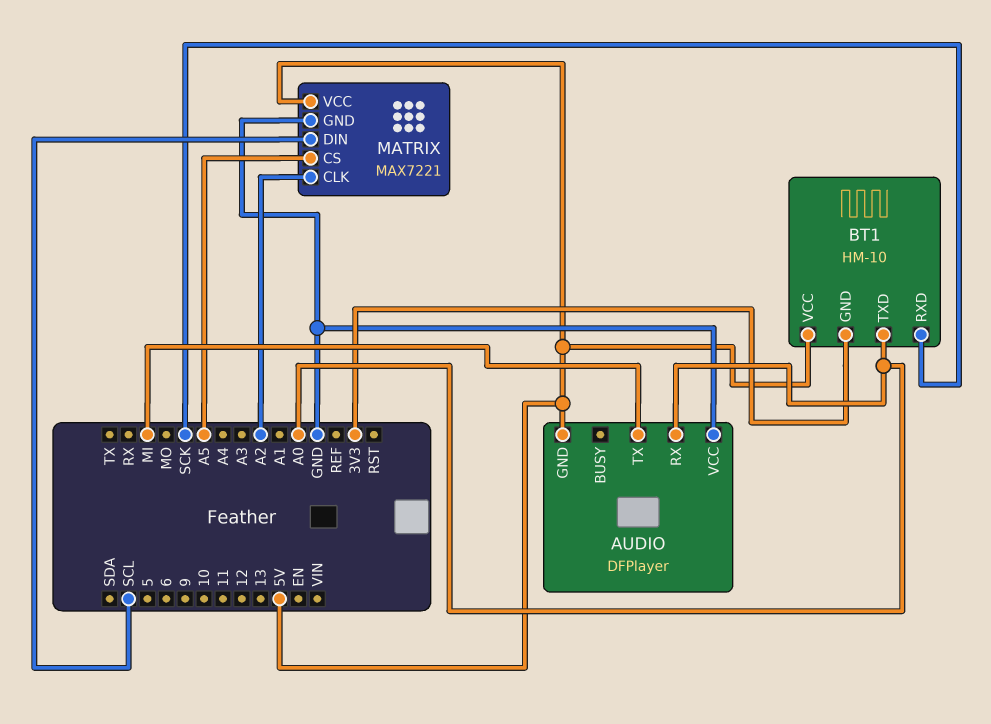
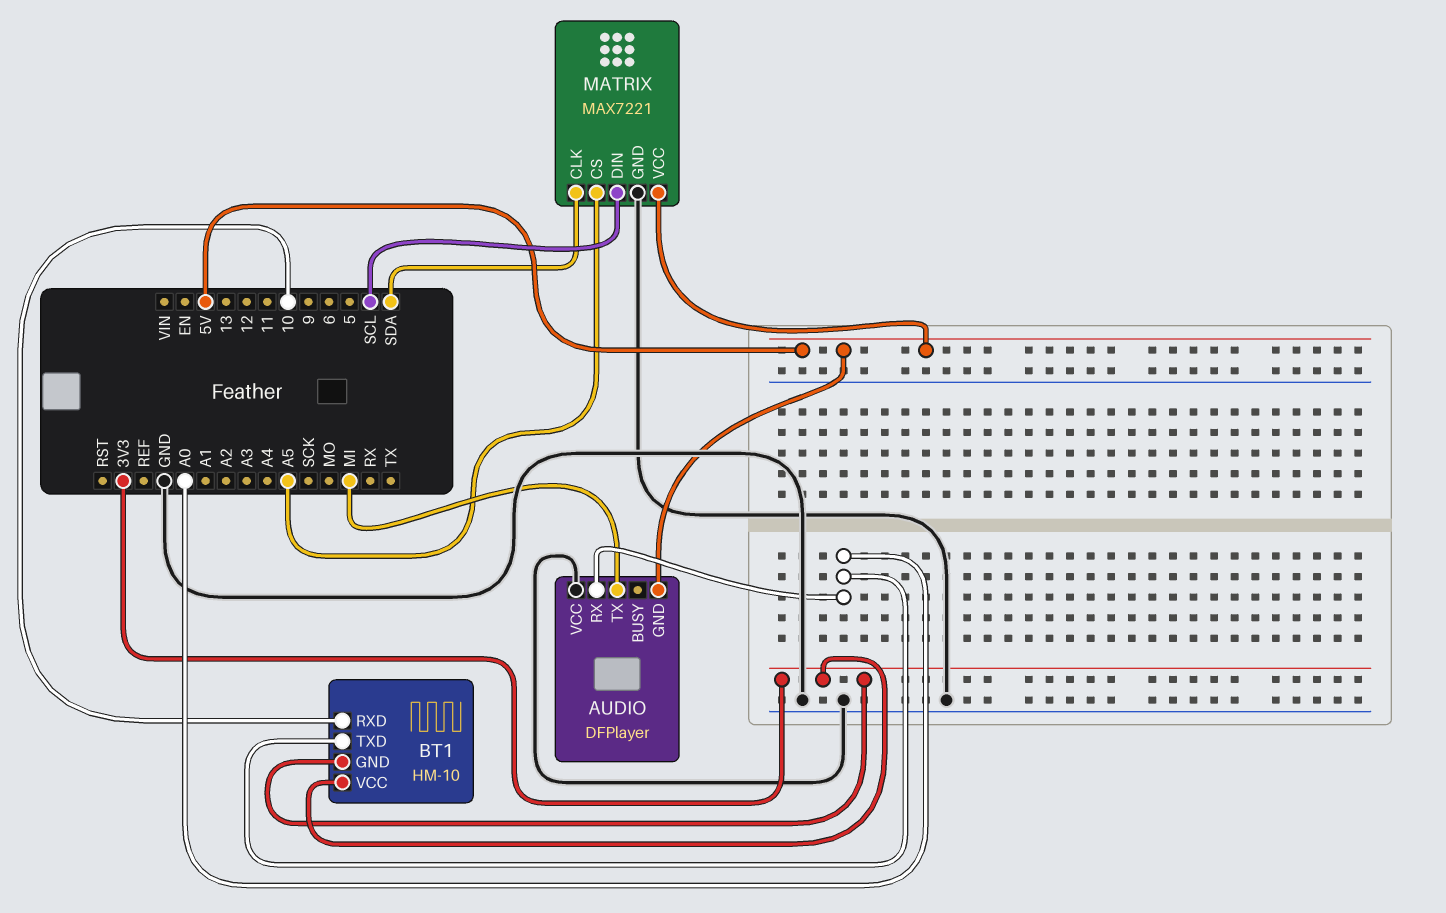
BT1 pin RXD: SCK -> 10
BT1 pin VCC: 5V -> 3V3
MATRIX pin CLK: A2 -> SDA

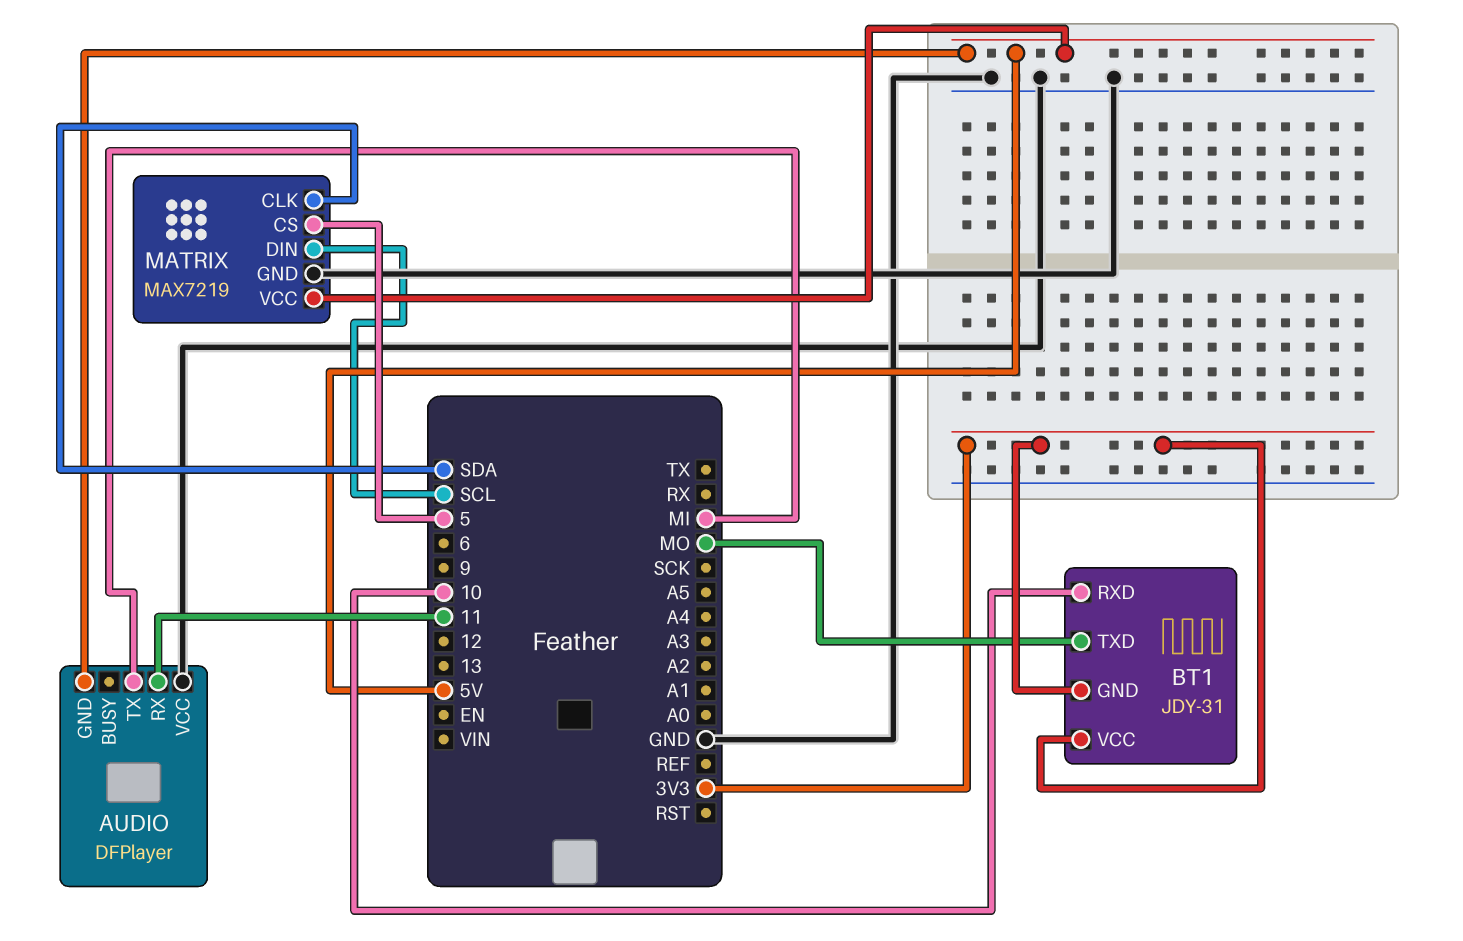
AUDIO pin RX: A0 -> 11
BT1: HM-10 -> JDY-31
BT1 pin TXD: A0 -> MO
MATRIX: MAX7221 -> MAX7219
MATRIX pin CS: A5 -> 5

